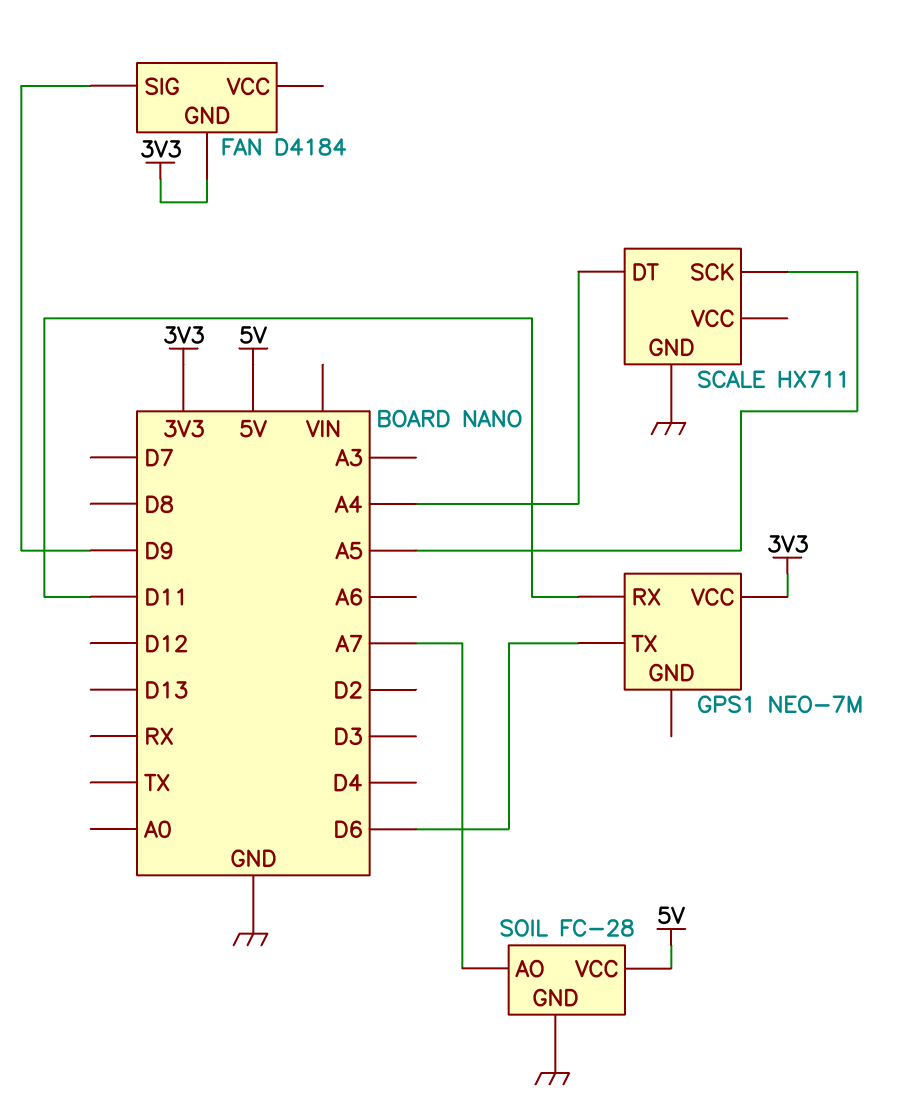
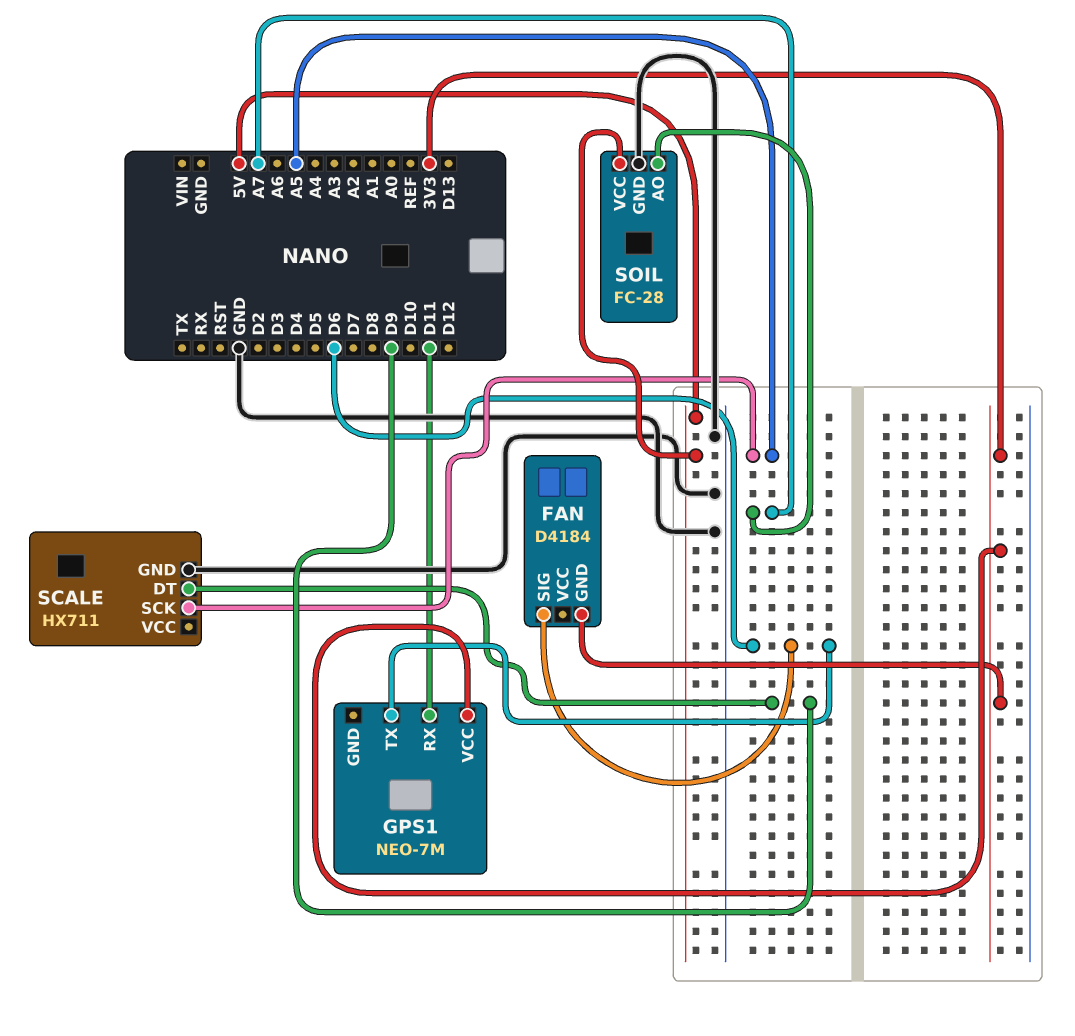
FAN pin SIG: D9 -> D6
SCALE pin DT: A4 -> D9

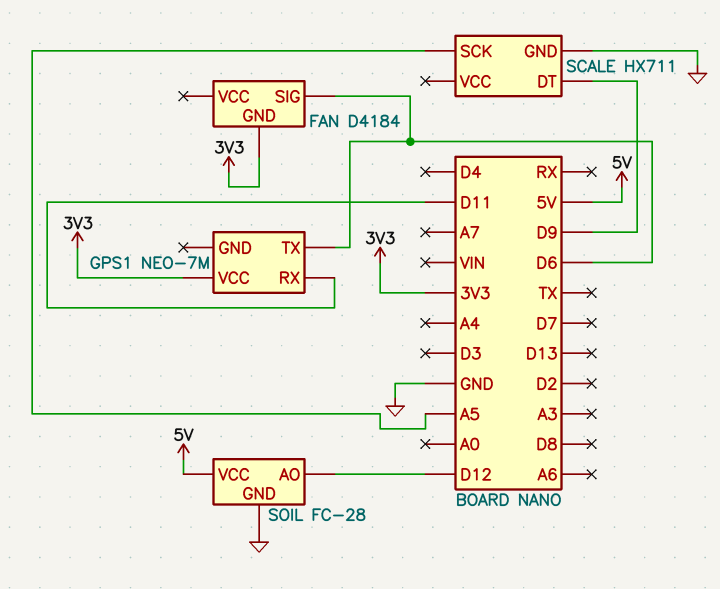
SOIL pin AO: A7 -> D12

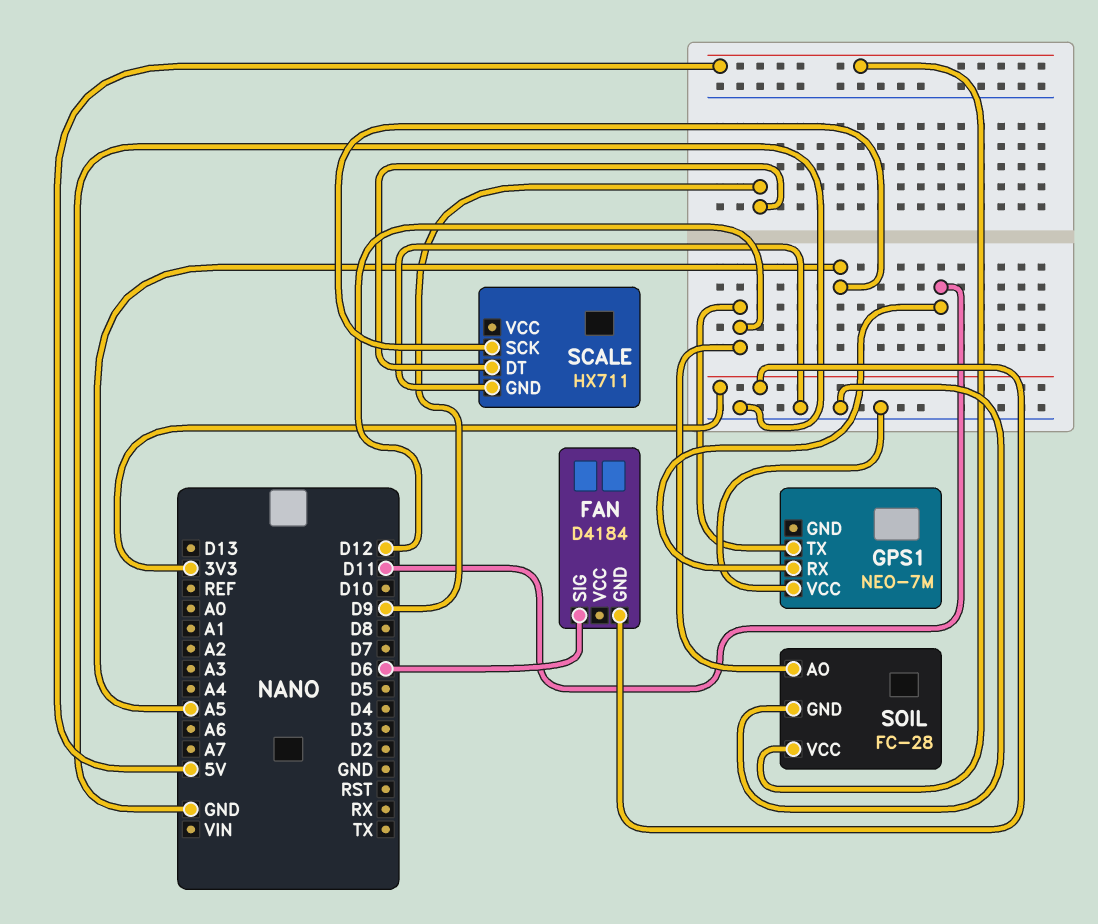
GPS1 pin TX: D6 -> D12
GPS1 pin VCC: 3V3 -> GND

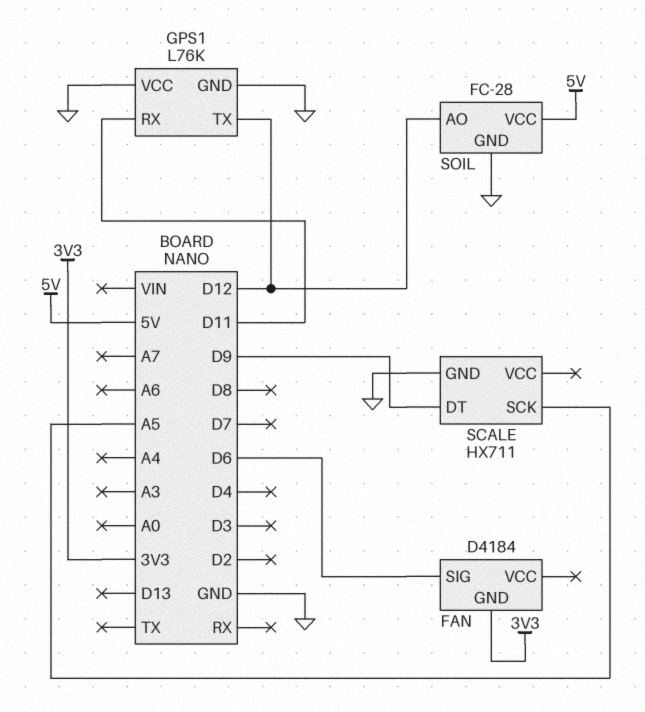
GPS1: NEO-7M -> L76K
GPS1 pin GND: none -> GND

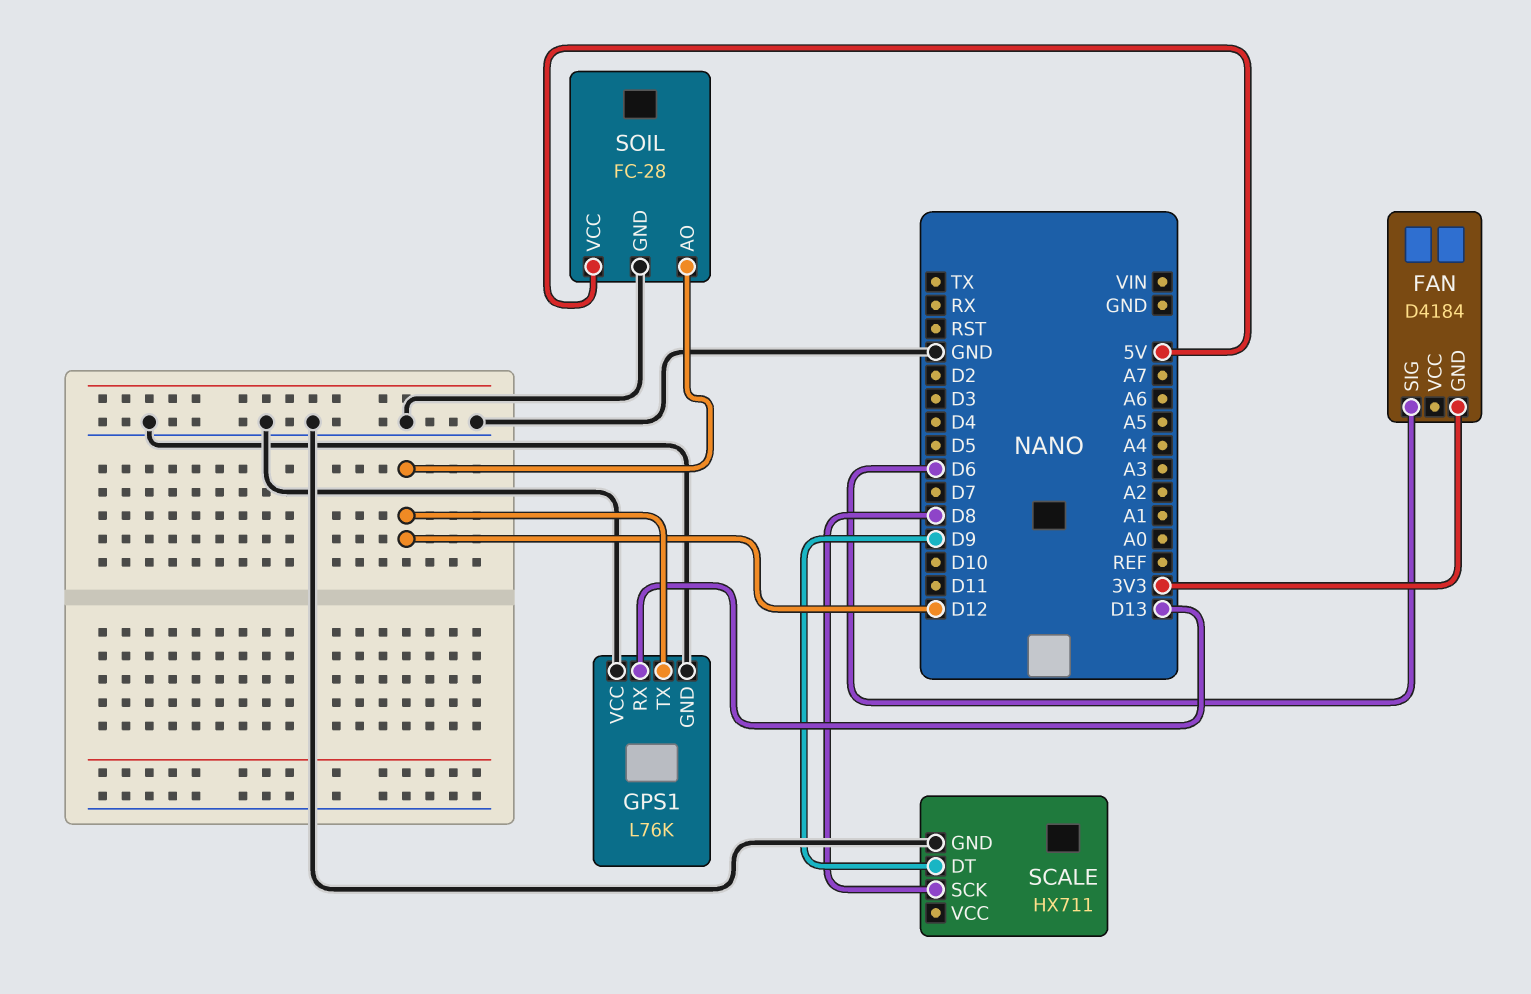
GPS1 pin RX: D11 -> D13
SCALE pin SCK: A5 -> D8

